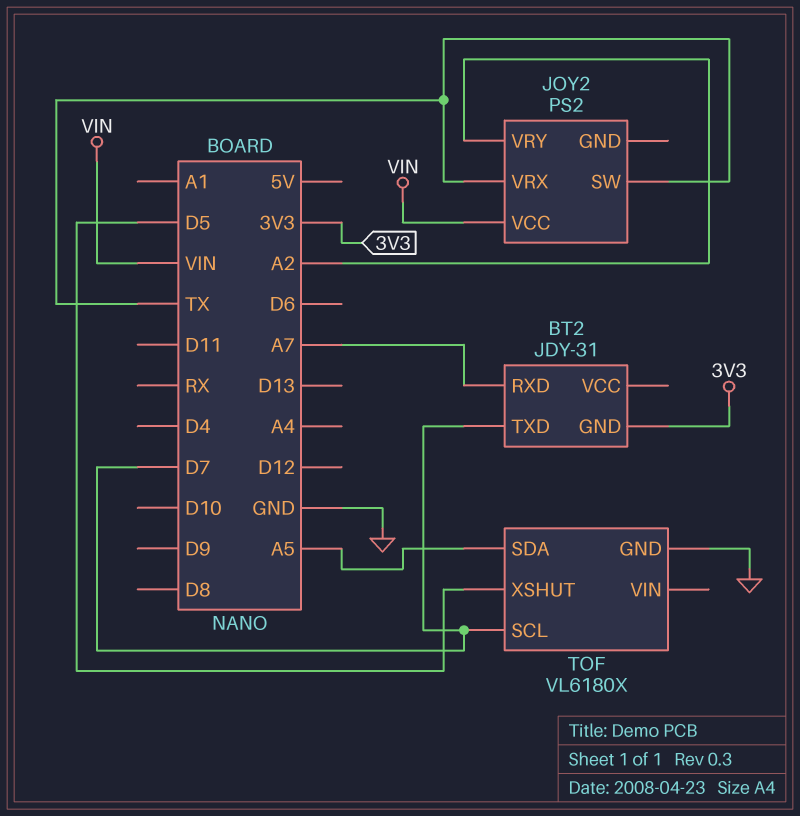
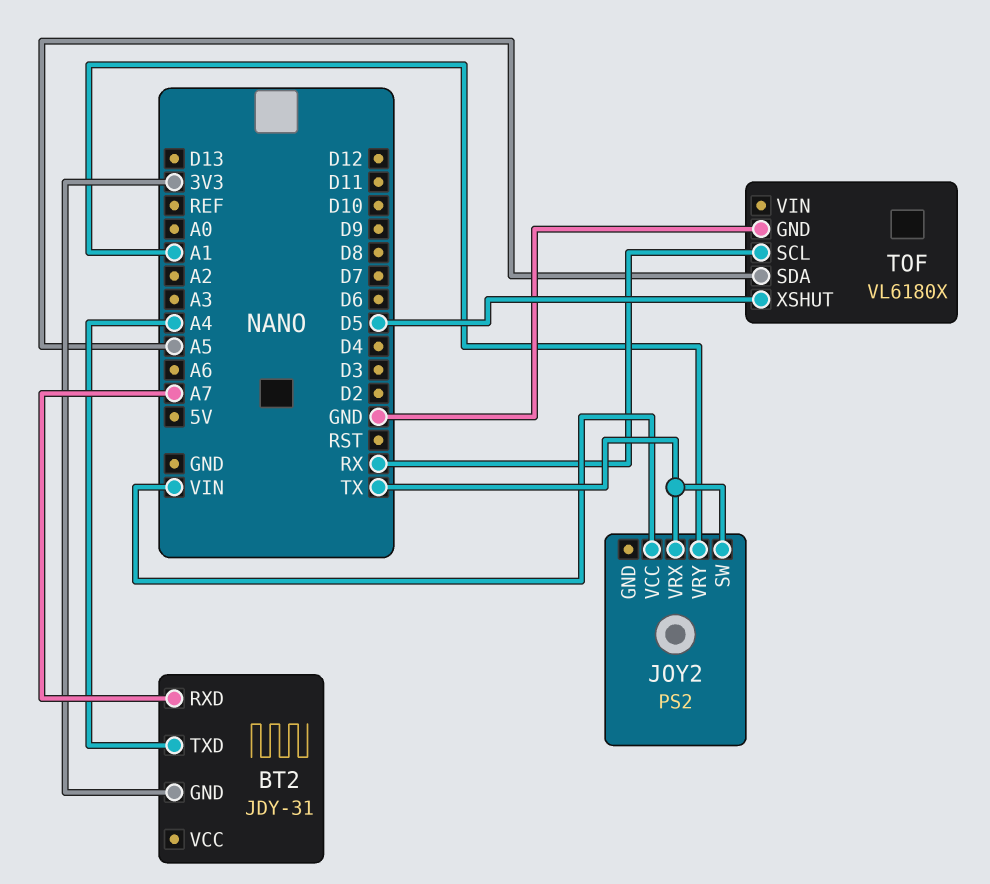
BT2 pin TXD: D7 -> A4
JOY2 pin VRY: A2 -> A1
TOF pin SCL: D7 -> RX

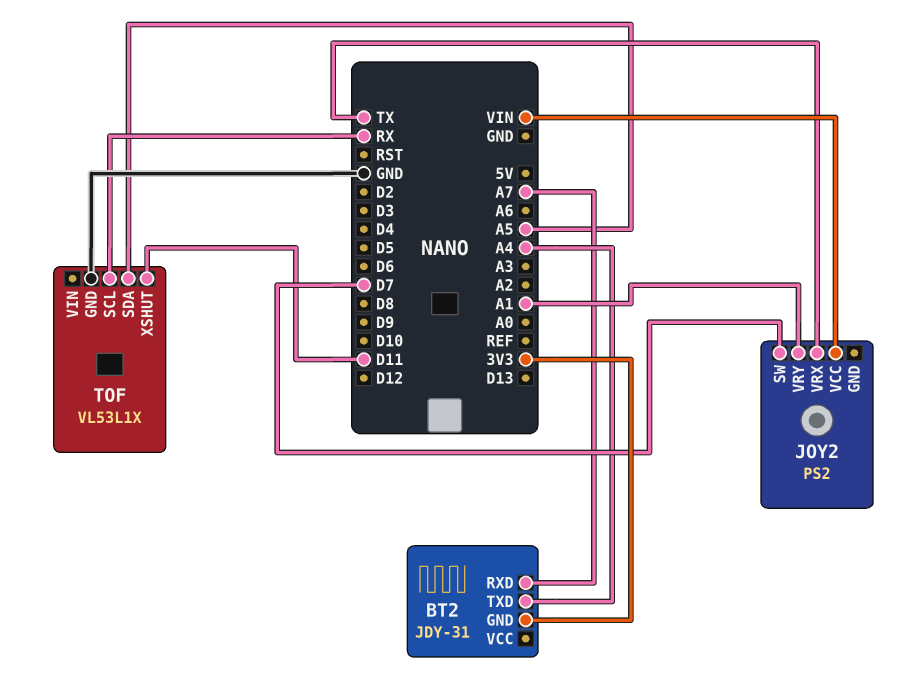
JOY2 pin SW: TX -> D7
TOF: VL6180X -> VL53L1X
TOF pin XSHUT: D5 -> D11

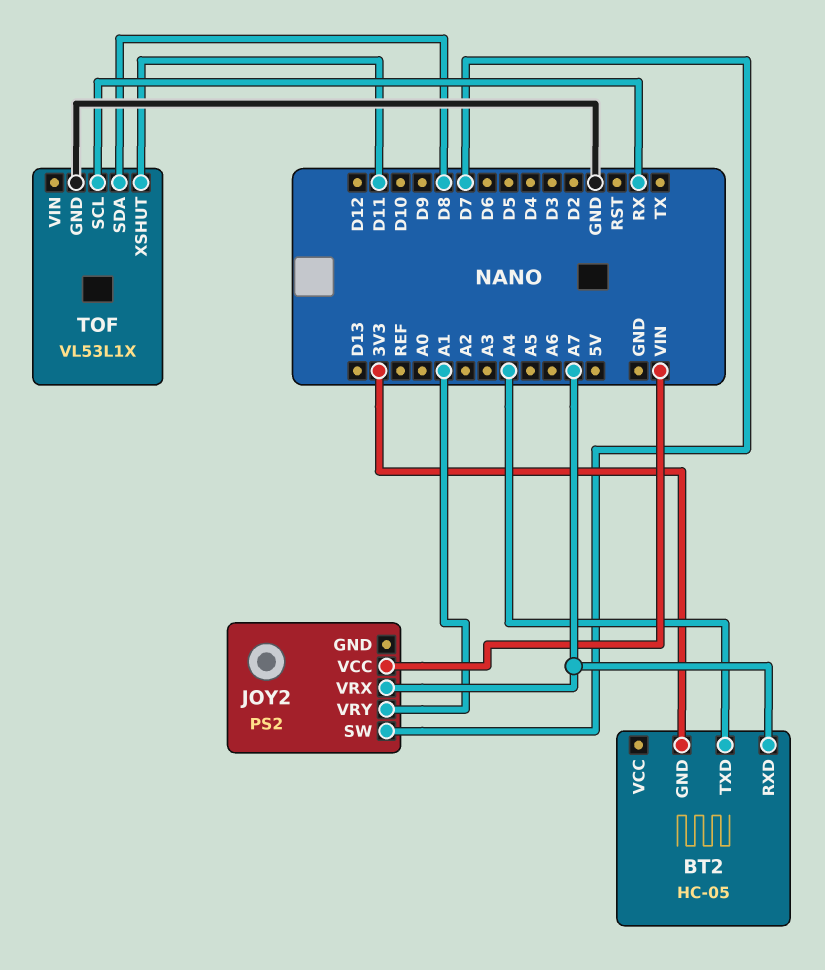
BT2: JDY-31 -> HC-05
JOY2 pin VRX: TX -> A7
TOF pin SDA: A5 -> D8

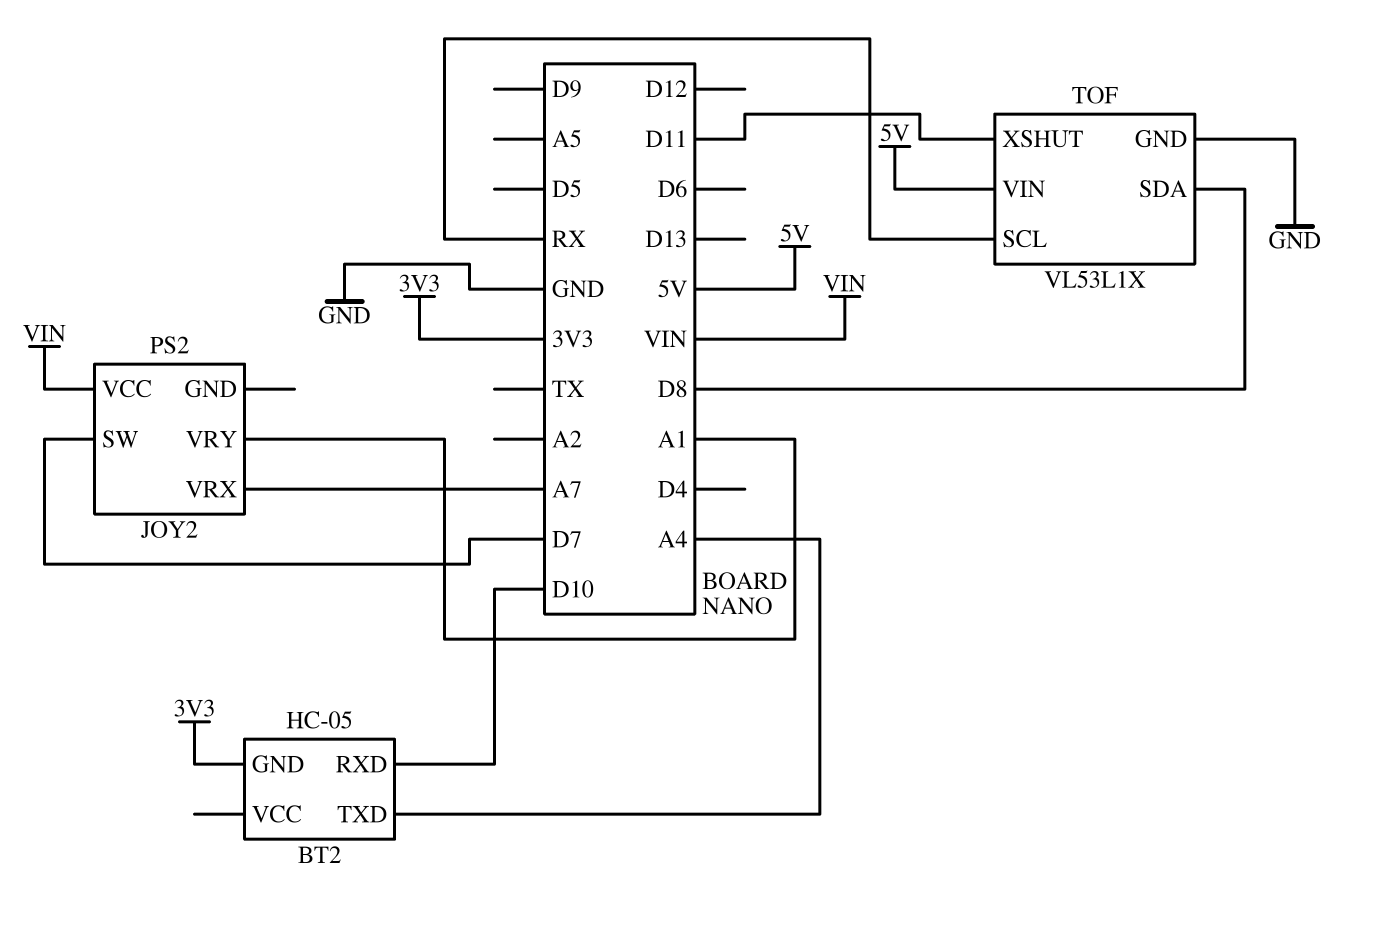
BT2 pin RXD: A7 -> D10
TOF pin VIN: none -> 5V

